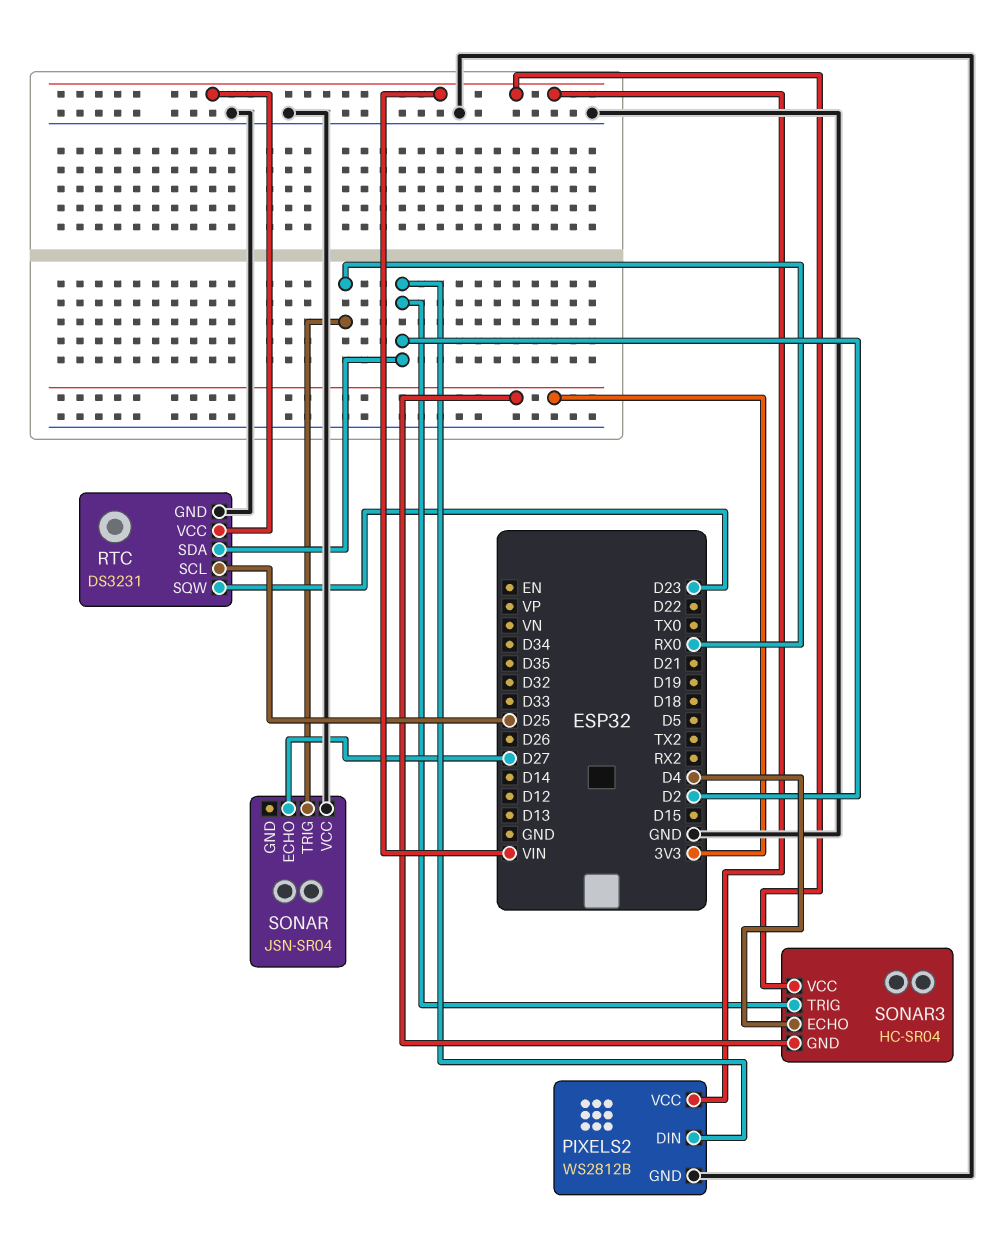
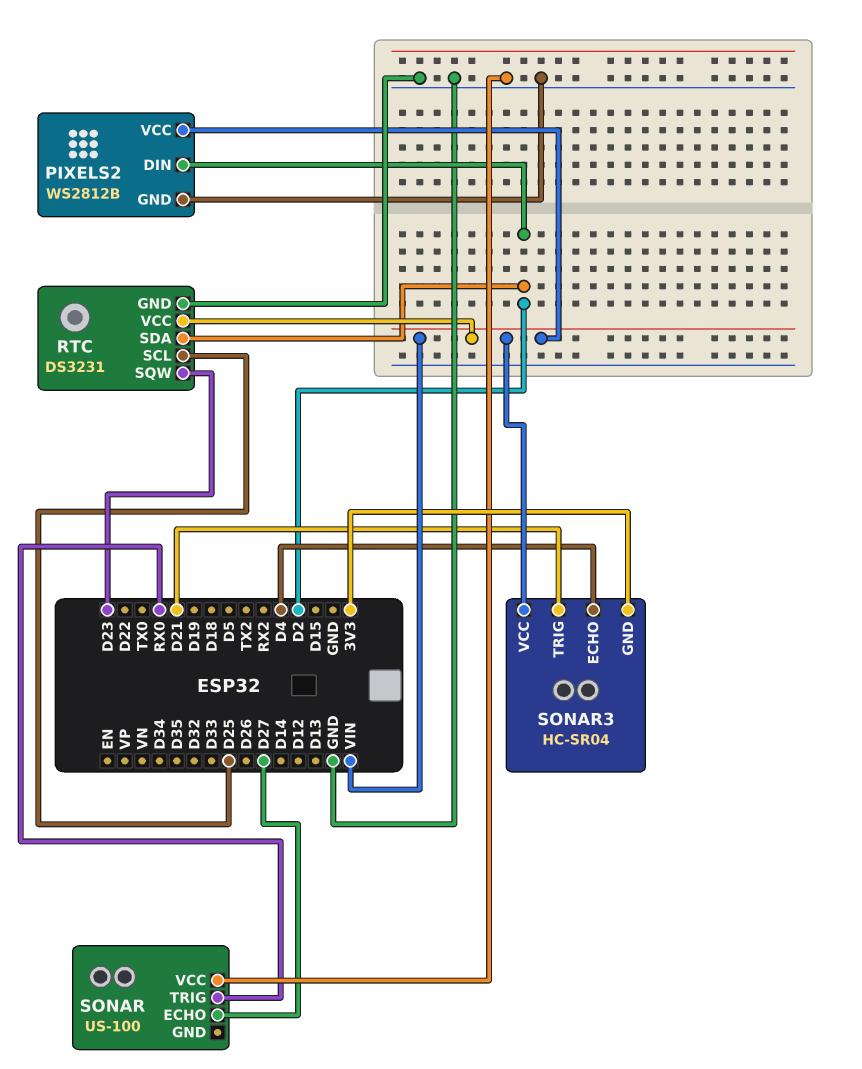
SONAR: JSN-SR04 -> US-100
SONAR3 pin TRIG: D2 -> D21

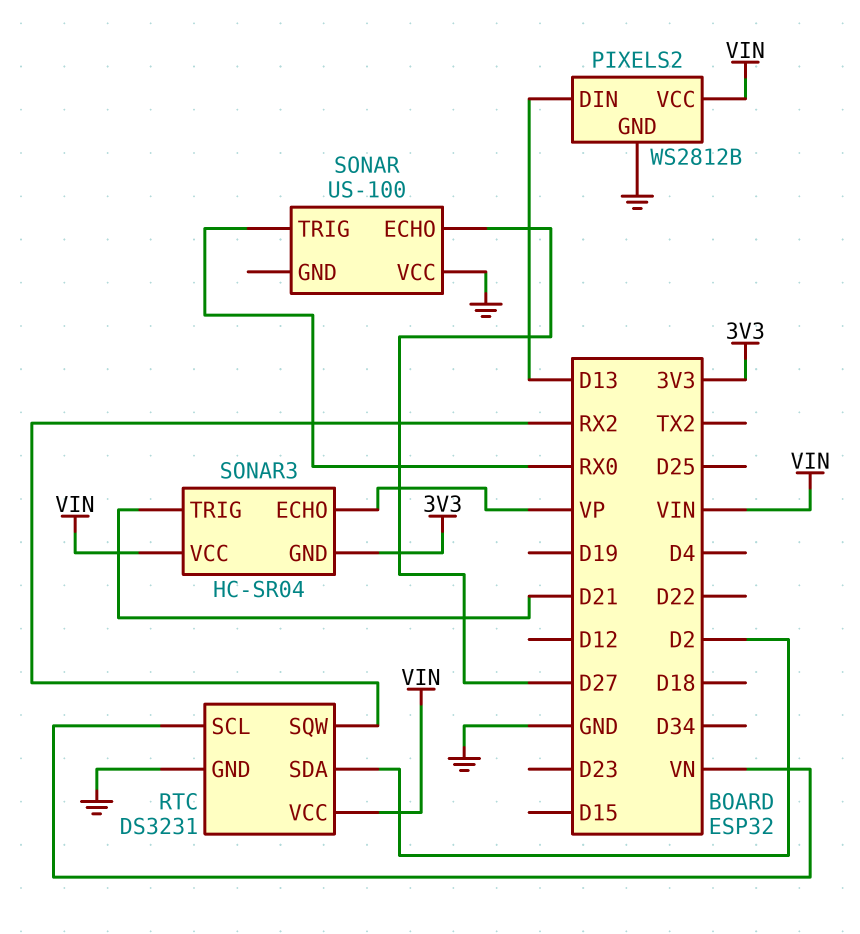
PIXELS2 pin DIN: D2 -> D13
RTC pin SCL: D25 -> VN
RTC pin SQW: D23 -> RX2
SONAR3 pin ECHO: D4 -> VP

